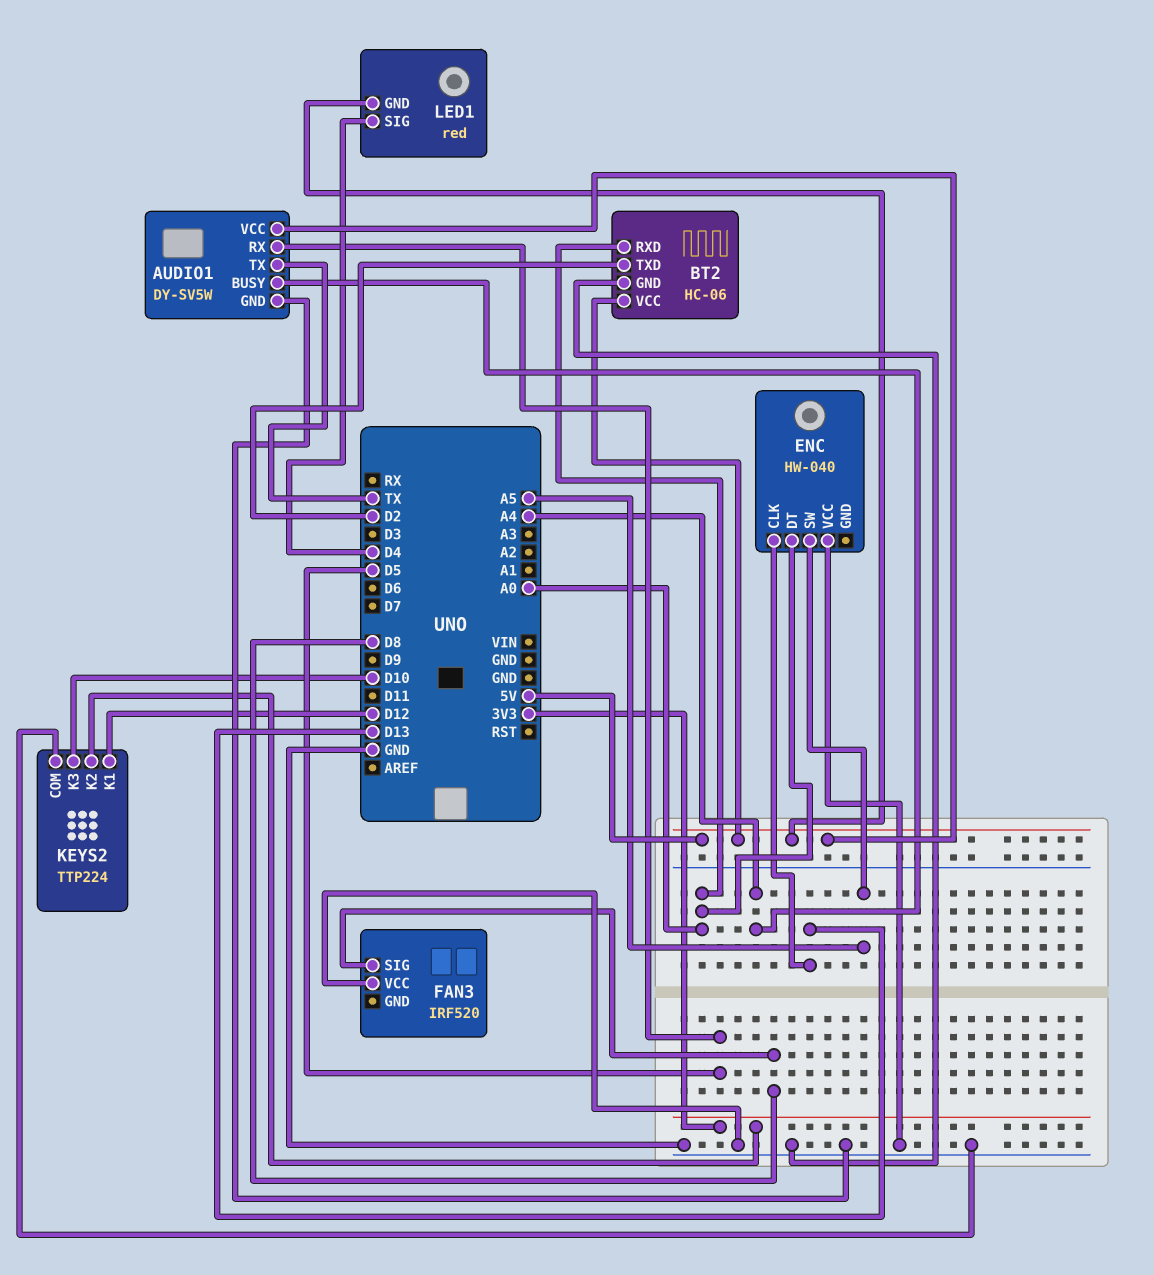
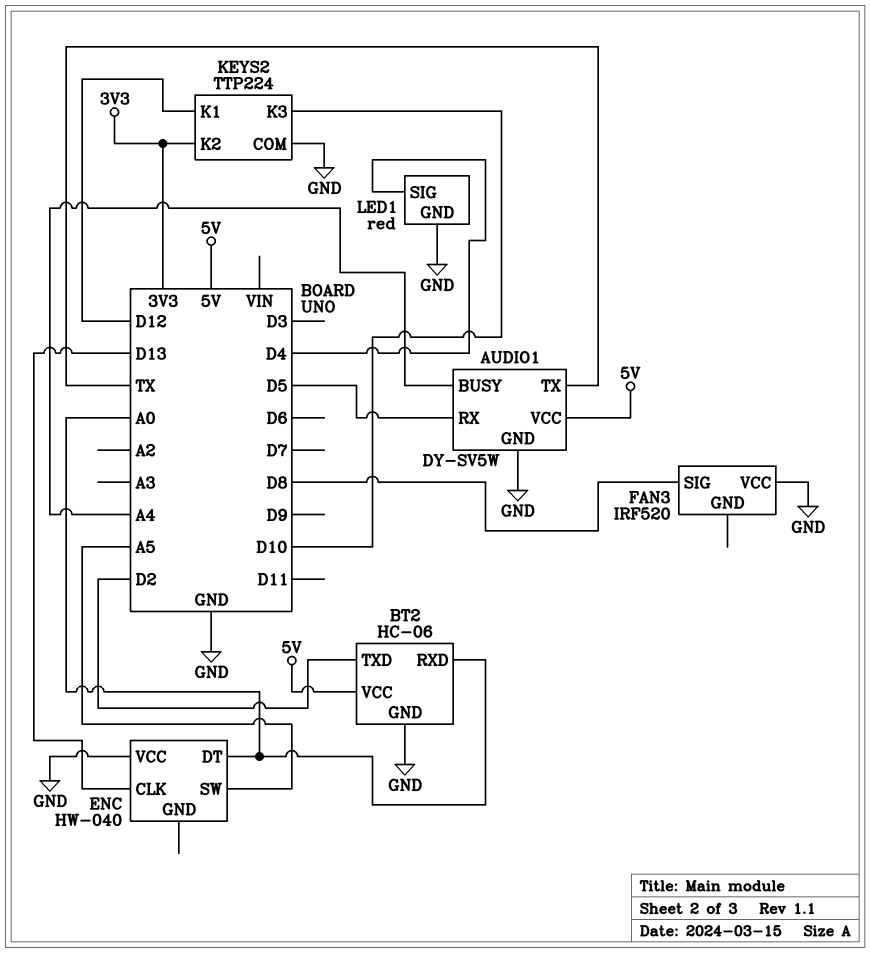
LED1 pin GND: 5V -> GND

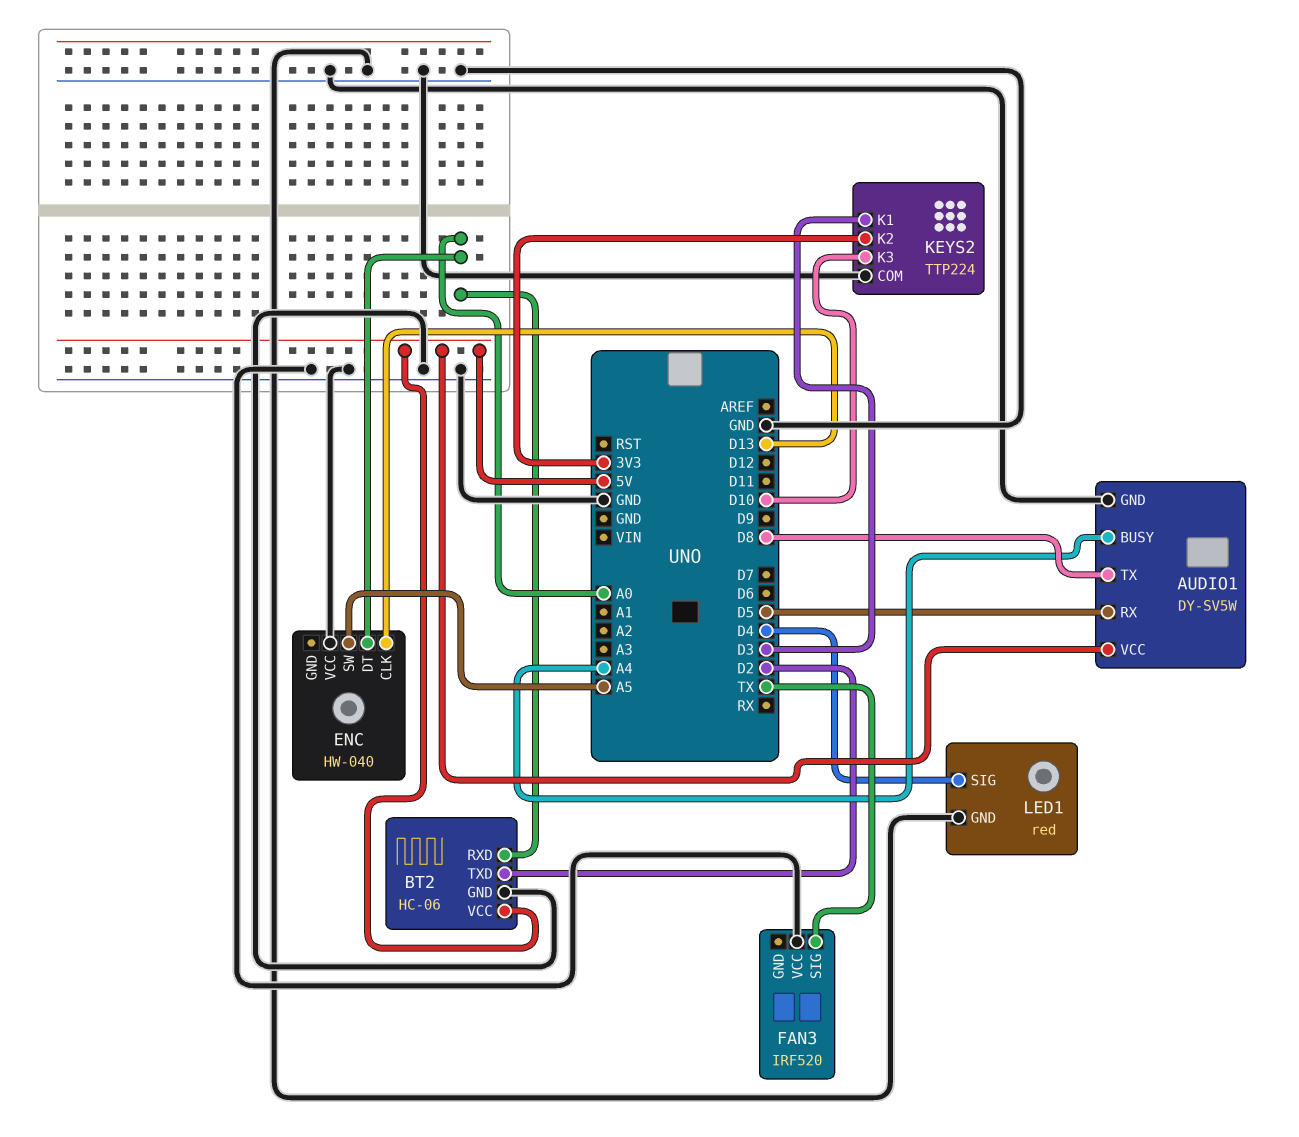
AUDIO1 pin TX: TX -> D8
FAN3 pin SIG: D8 -> TX
KEYS2 pin K1: D12 -> D3

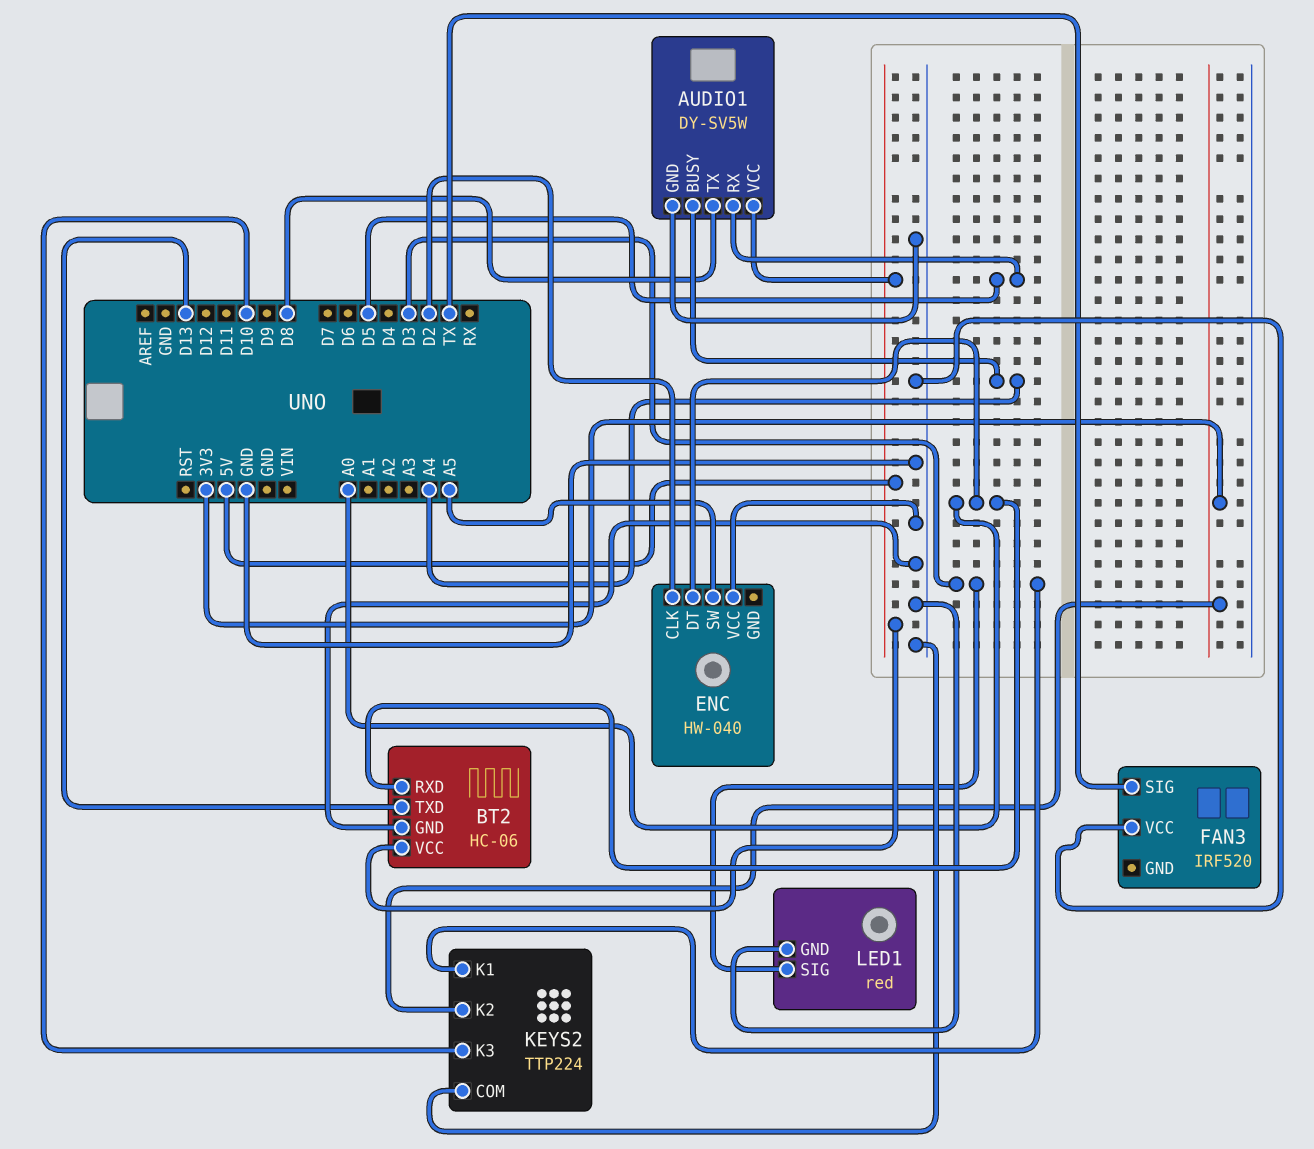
BT2 pin TXD: D2 -> D13
ENC pin CLK: D13 -> D2
LED1 pin SIG: D4 -> D3

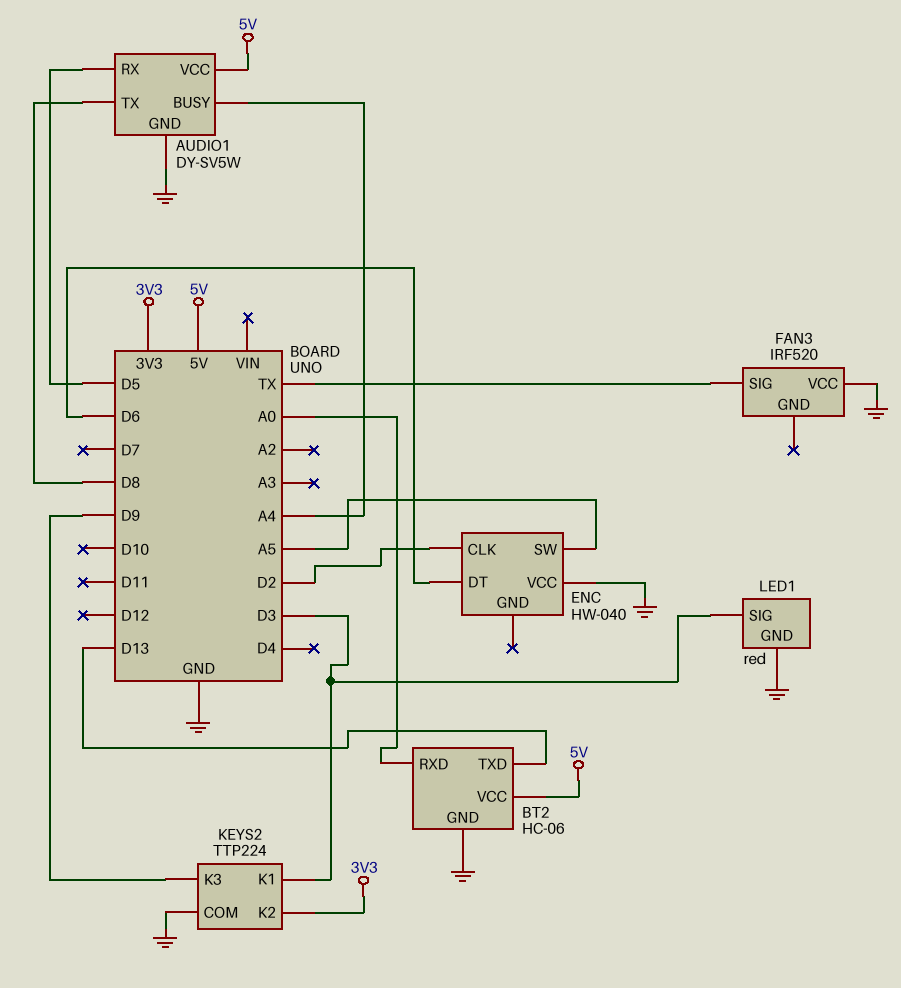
ENC pin DT: A0 -> D6
KEYS2 pin K3: D10 -> D9

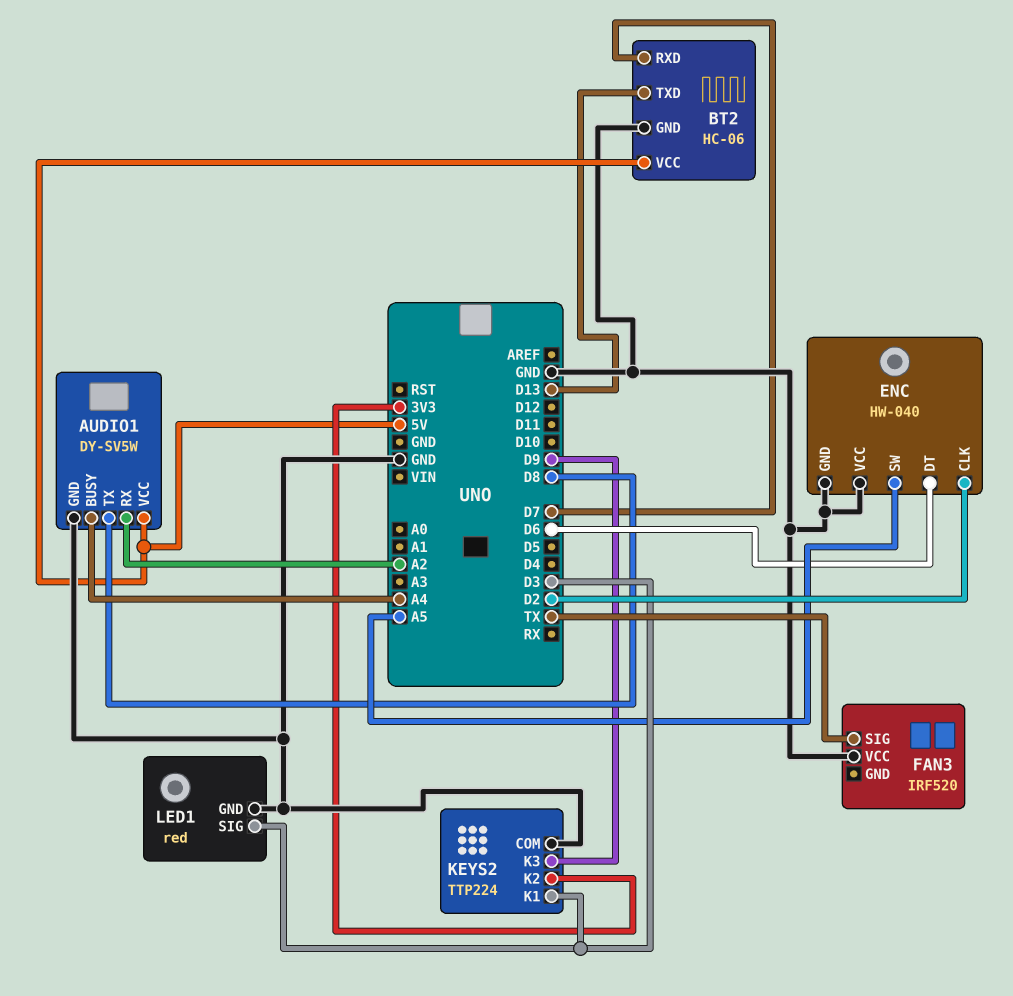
AUDIO1 pin RX: D5 -> A2
BT2 pin RXD: A0 -> D7
ENC pin GND: none -> GND

